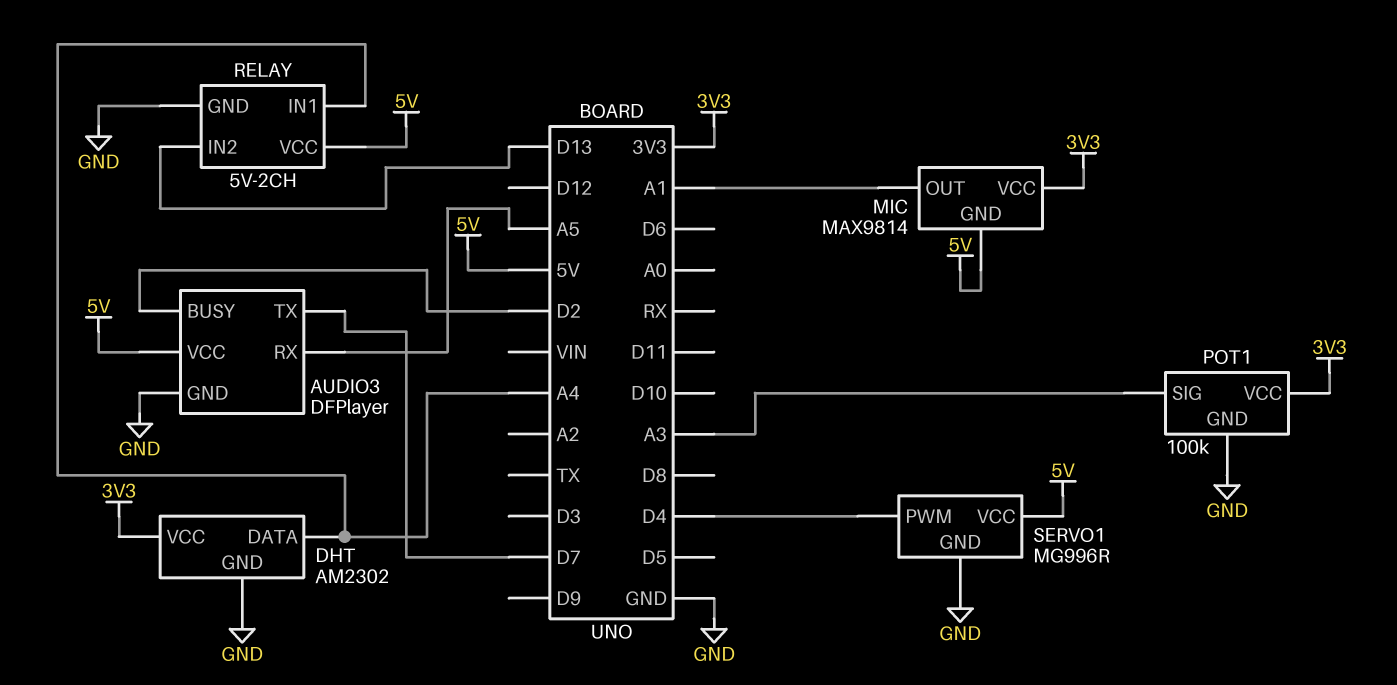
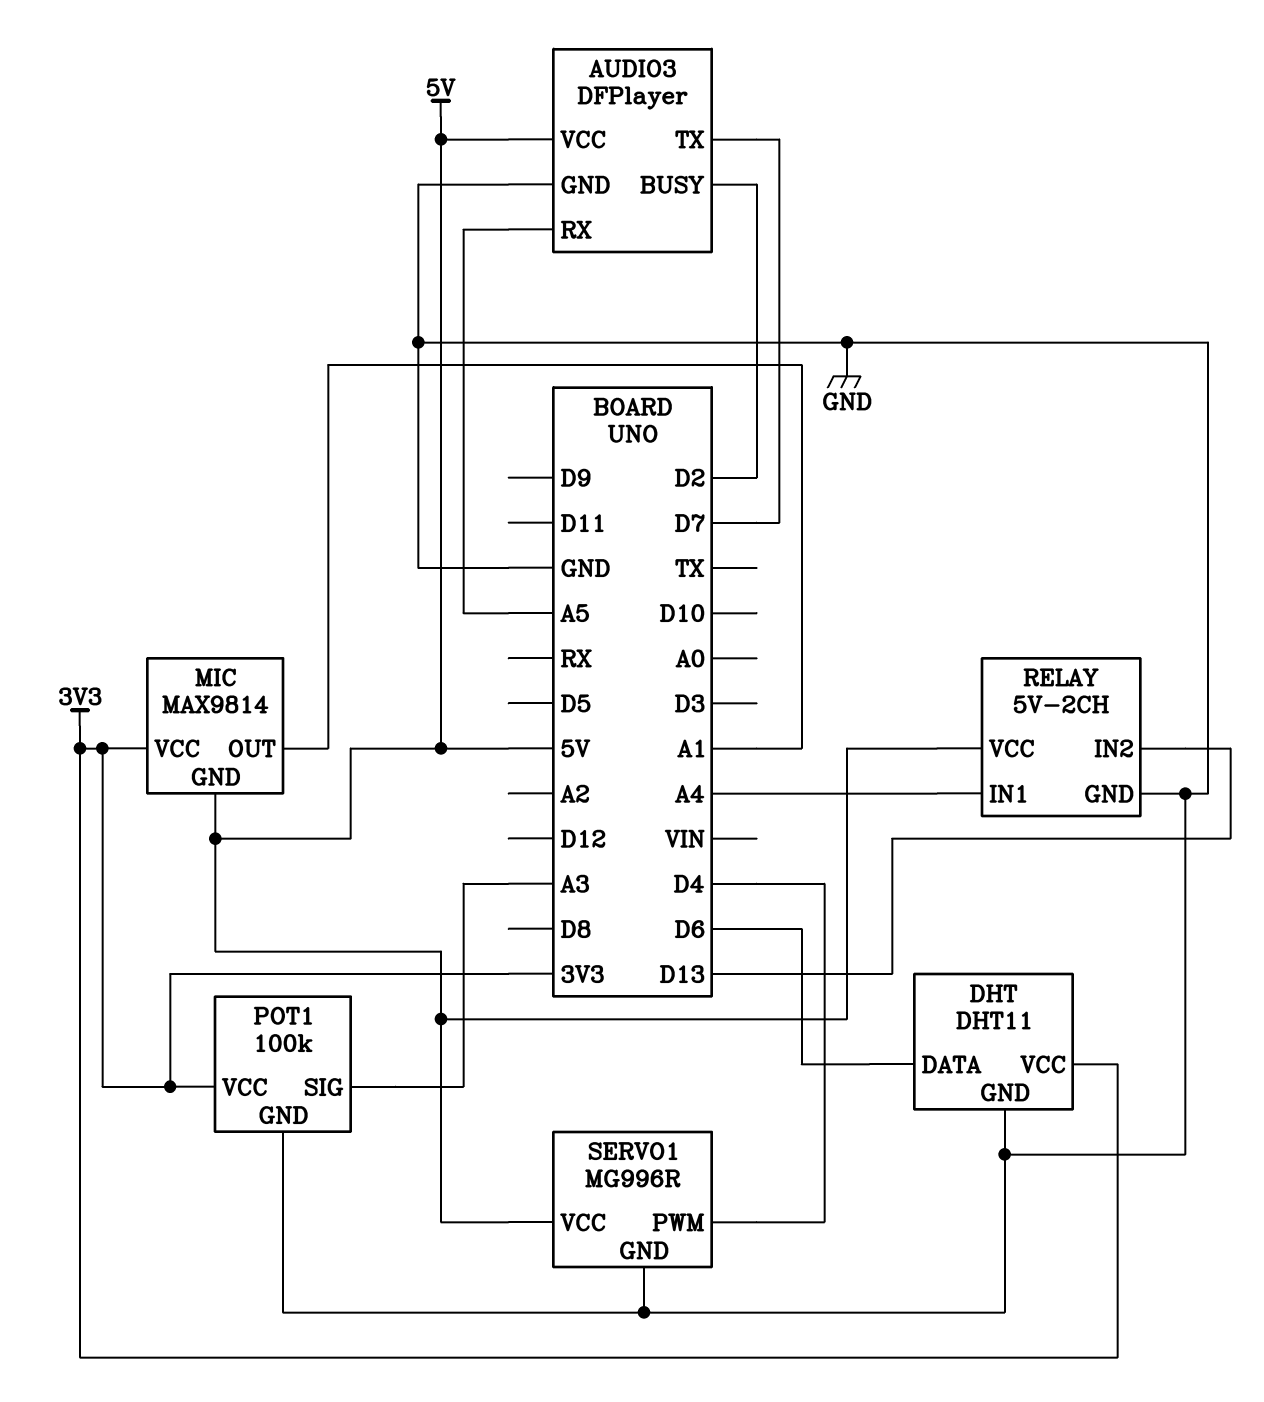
DHT: AM2302 -> DHT11
DHT pin DATA: A4 -> D6

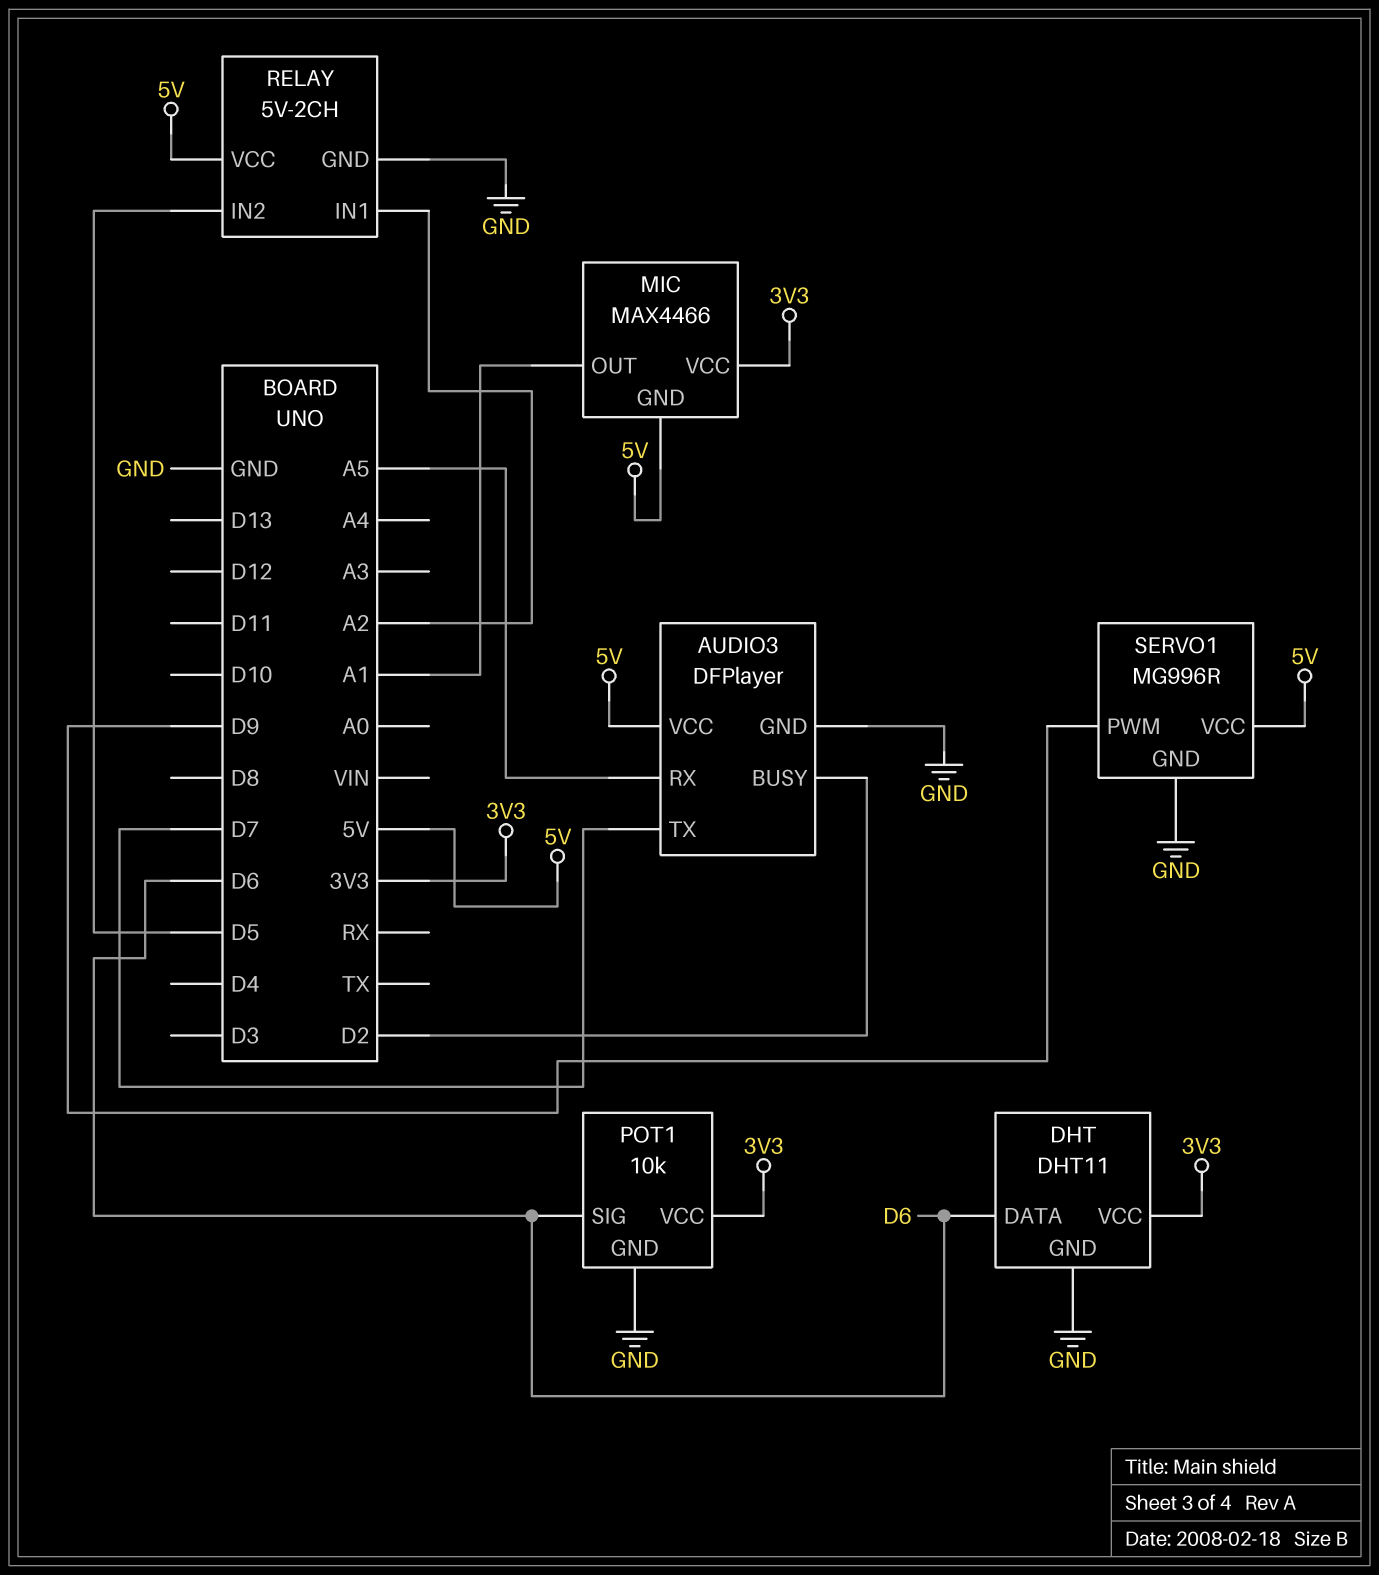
MIC: MAX9814 -> MAX4466
POT1: 100k -> 10k
POT1 pin SIG: A3 -> D6
RELAY pin IN1: A4 -> A2
RELAY pin IN2: D13 -> D5
SERVO1 pin PWM: D4 -> D9

